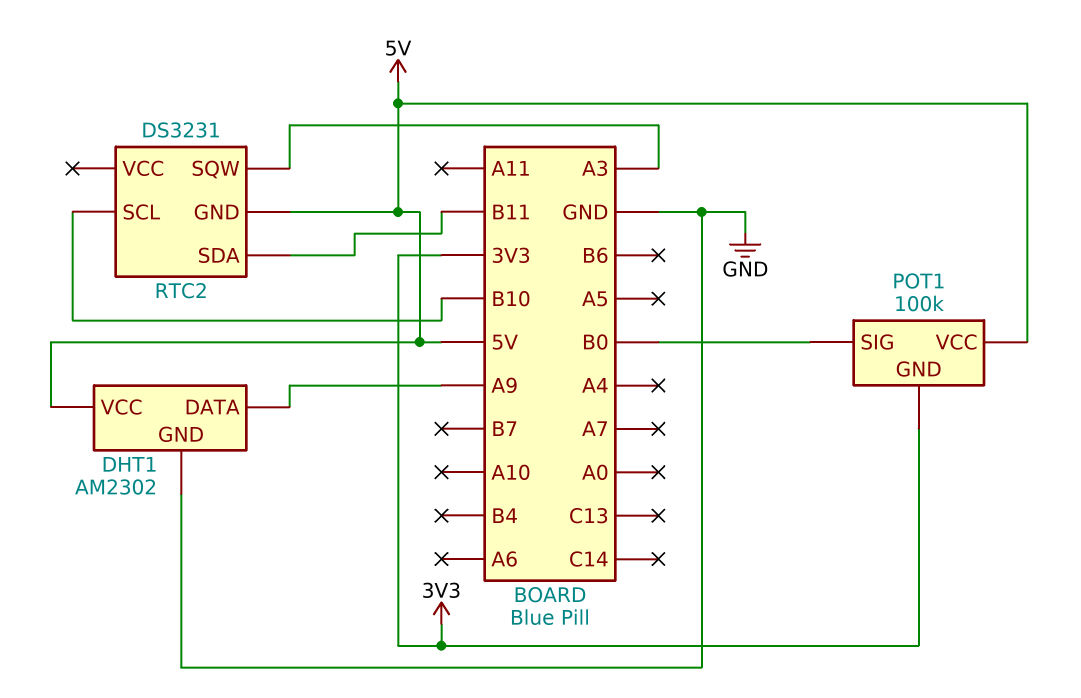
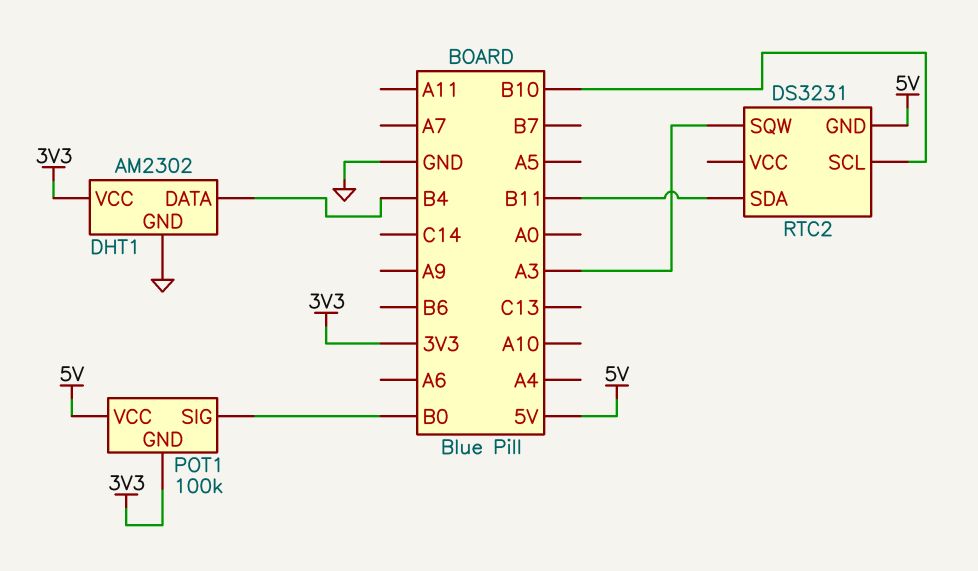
DHT1 pin DATA: A9 -> B4
DHT1 pin VCC: 5V -> 3V3

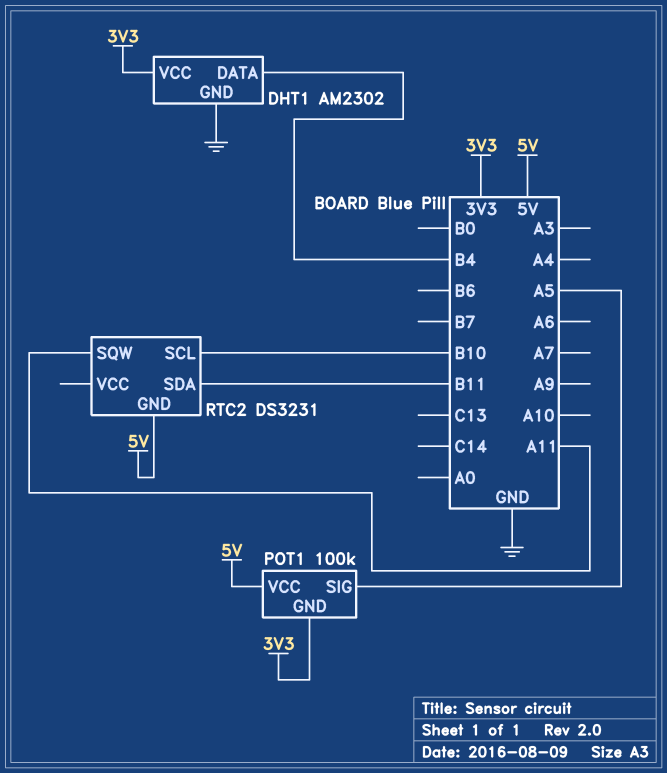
POT1 pin SIG: B0 -> A5
RTC2 pin SQW: A3 -> A11

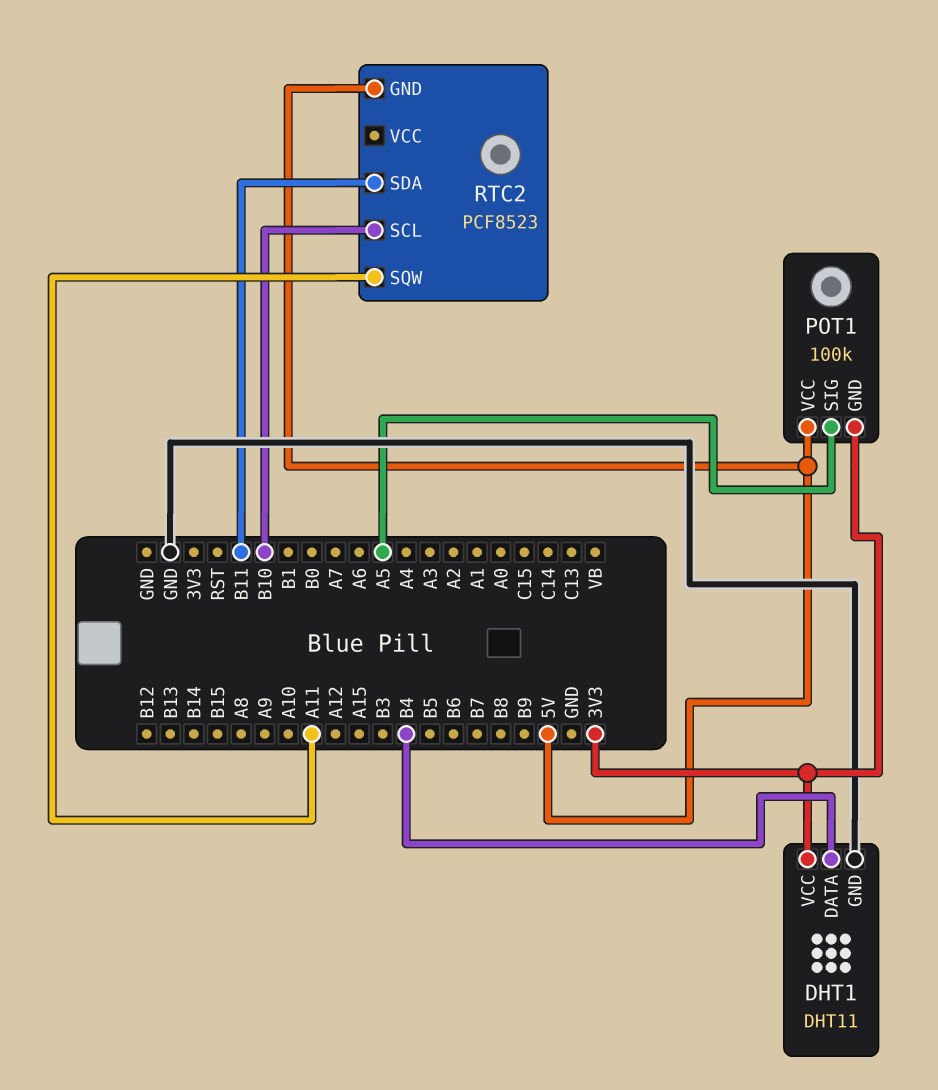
DHT1: AM2302 -> DHT11
RTC2: DS3231 -> PCF8523

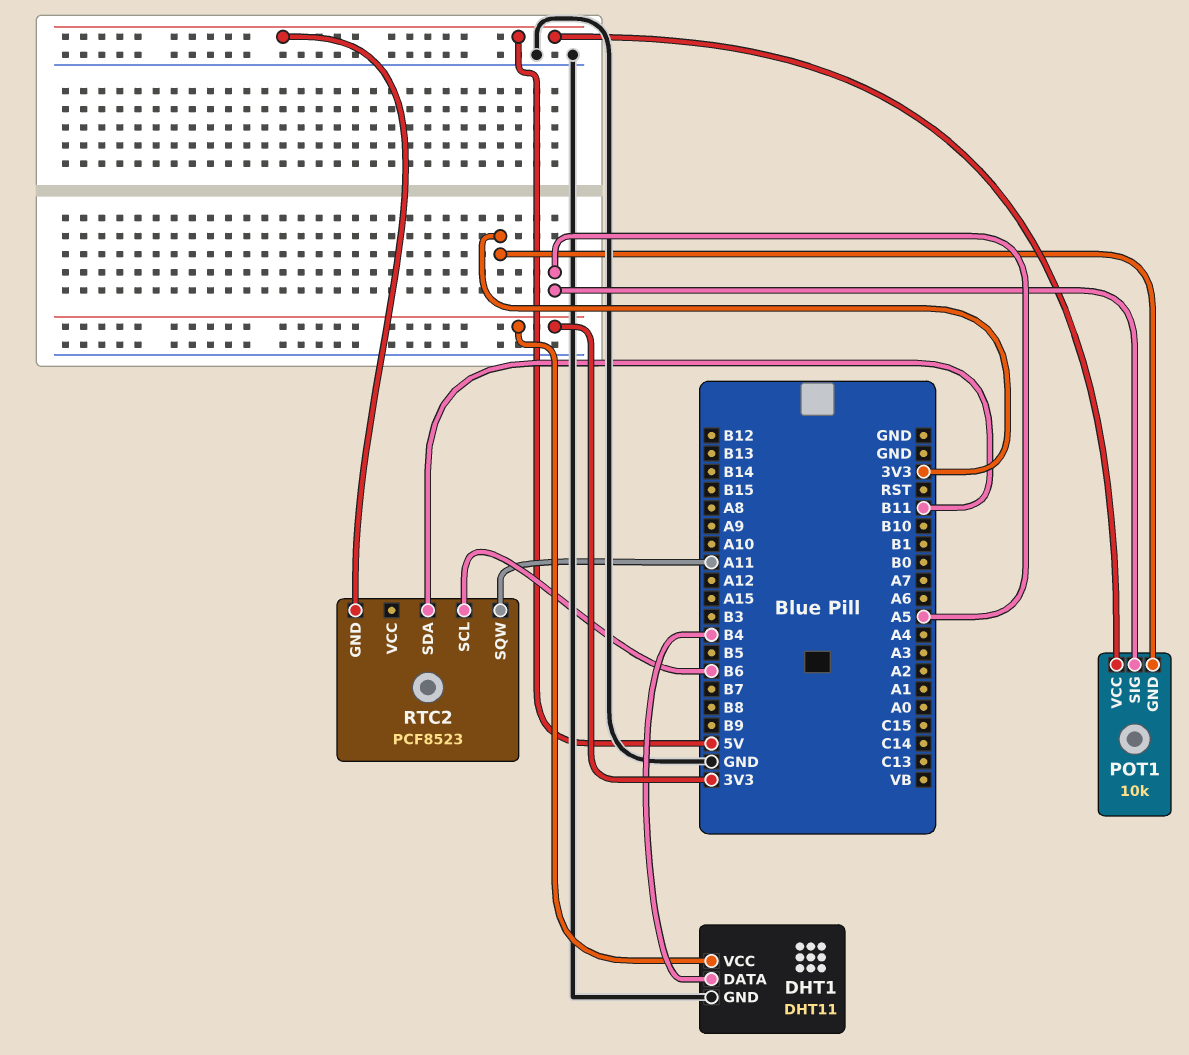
POT1: 100k -> 10k
RTC2 pin SCL: B10 -> B6

